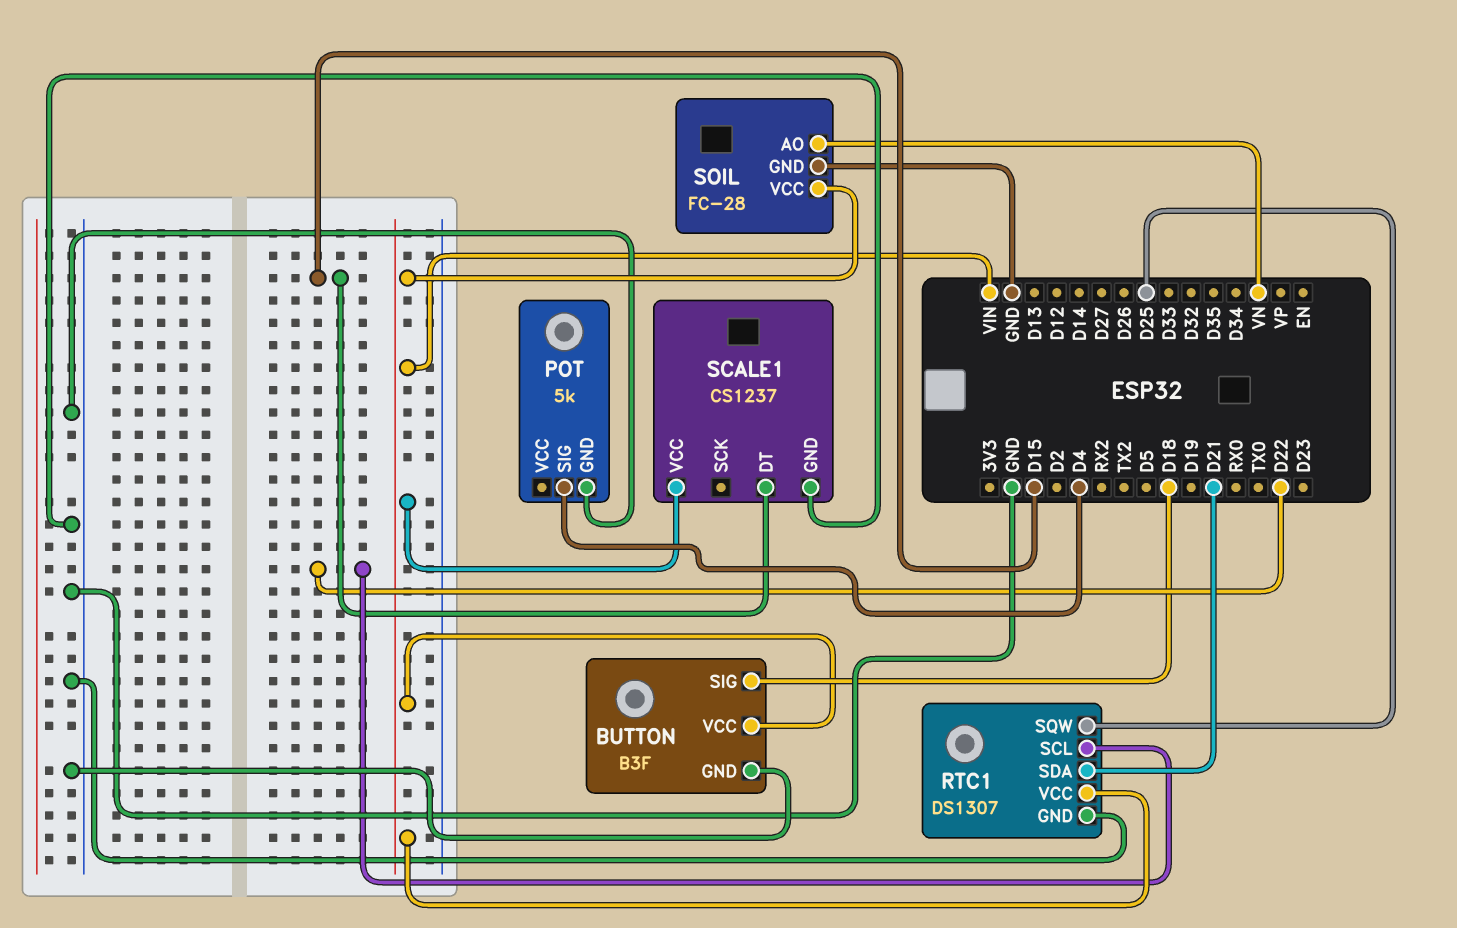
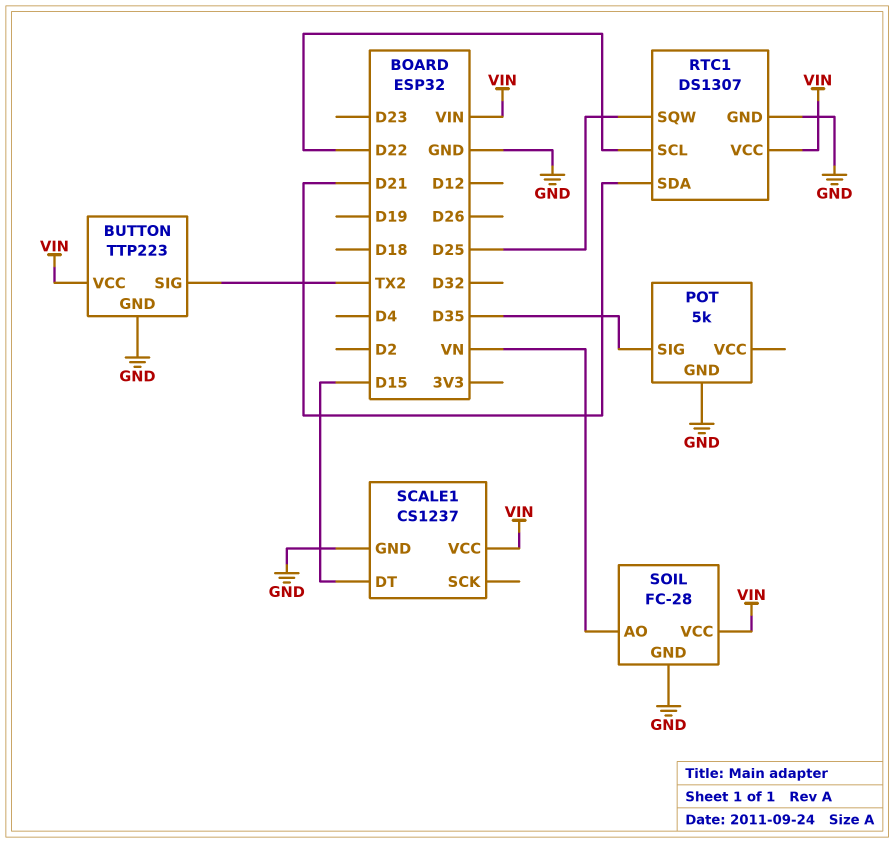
BUTTON: B3F -> TTP223
BUTTON pin SIG: D18 -> TX2
POT pin SIG: D4 -> D35

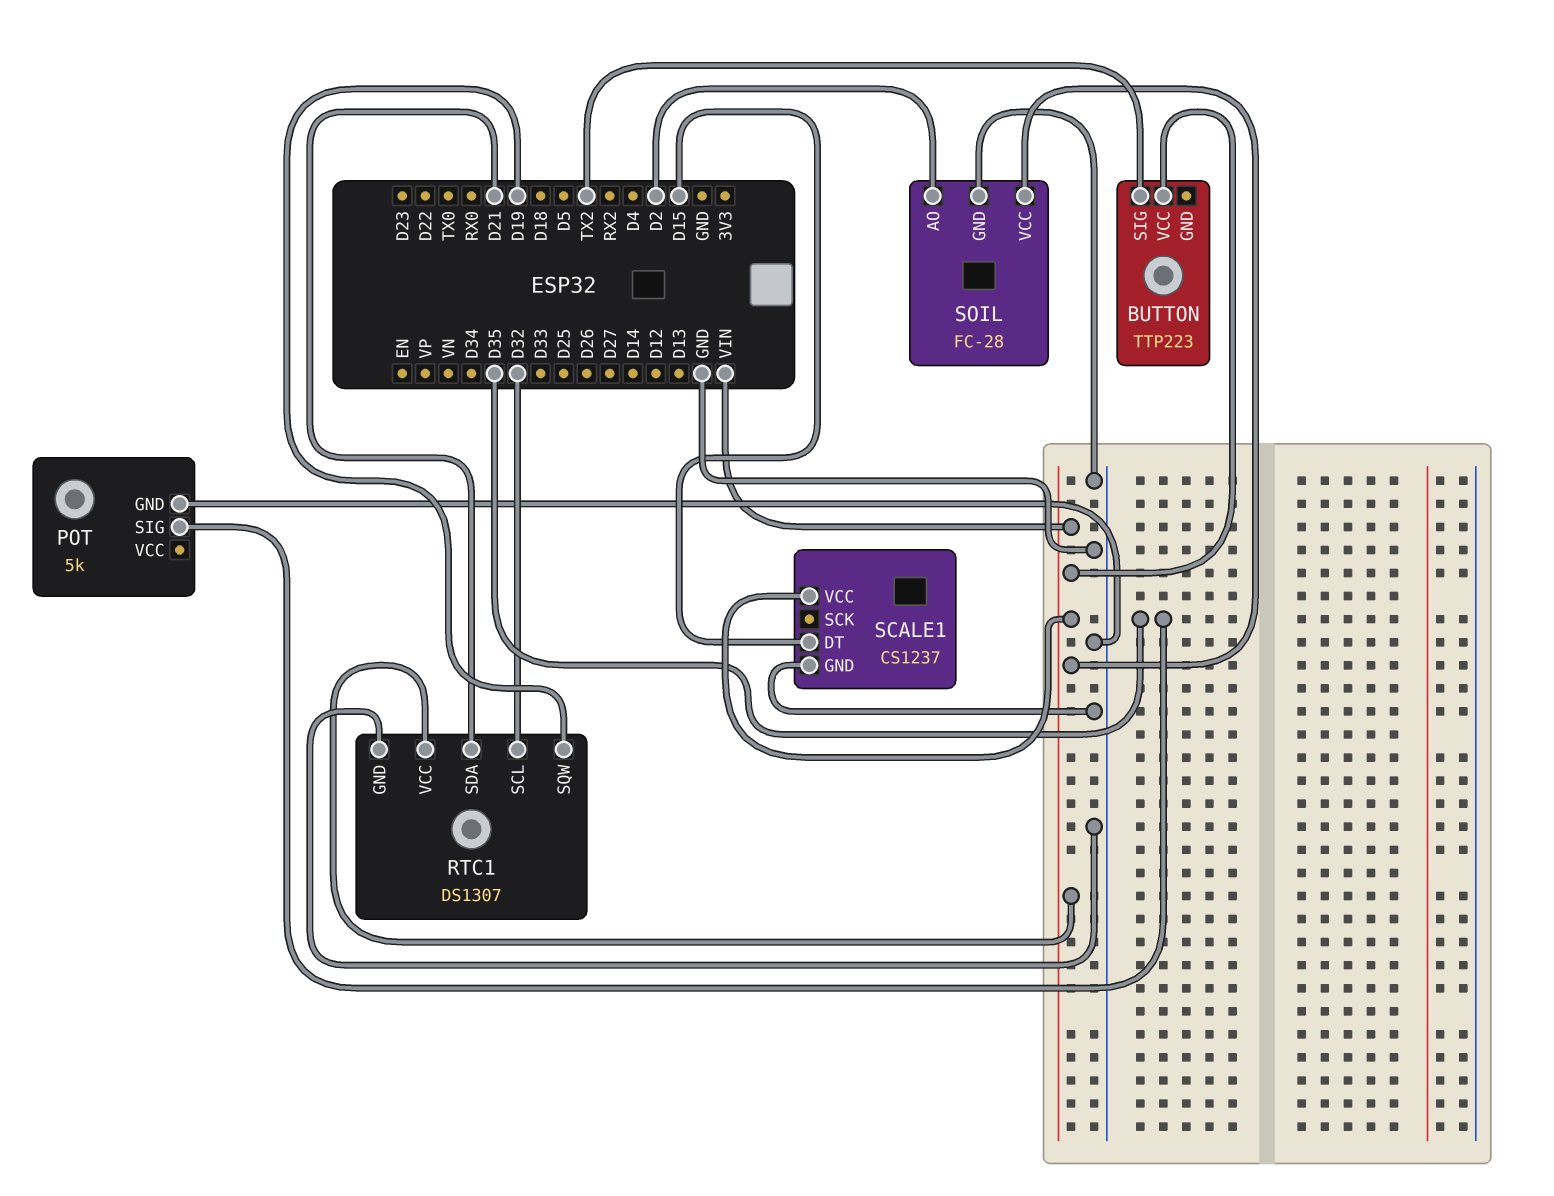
BUTTON pin GND: GND -> none
RTC1 pin SCL: D22 -> D32
RTC1 pin SQW: D25 -> D19
SOIL pin AO: VN -> D2

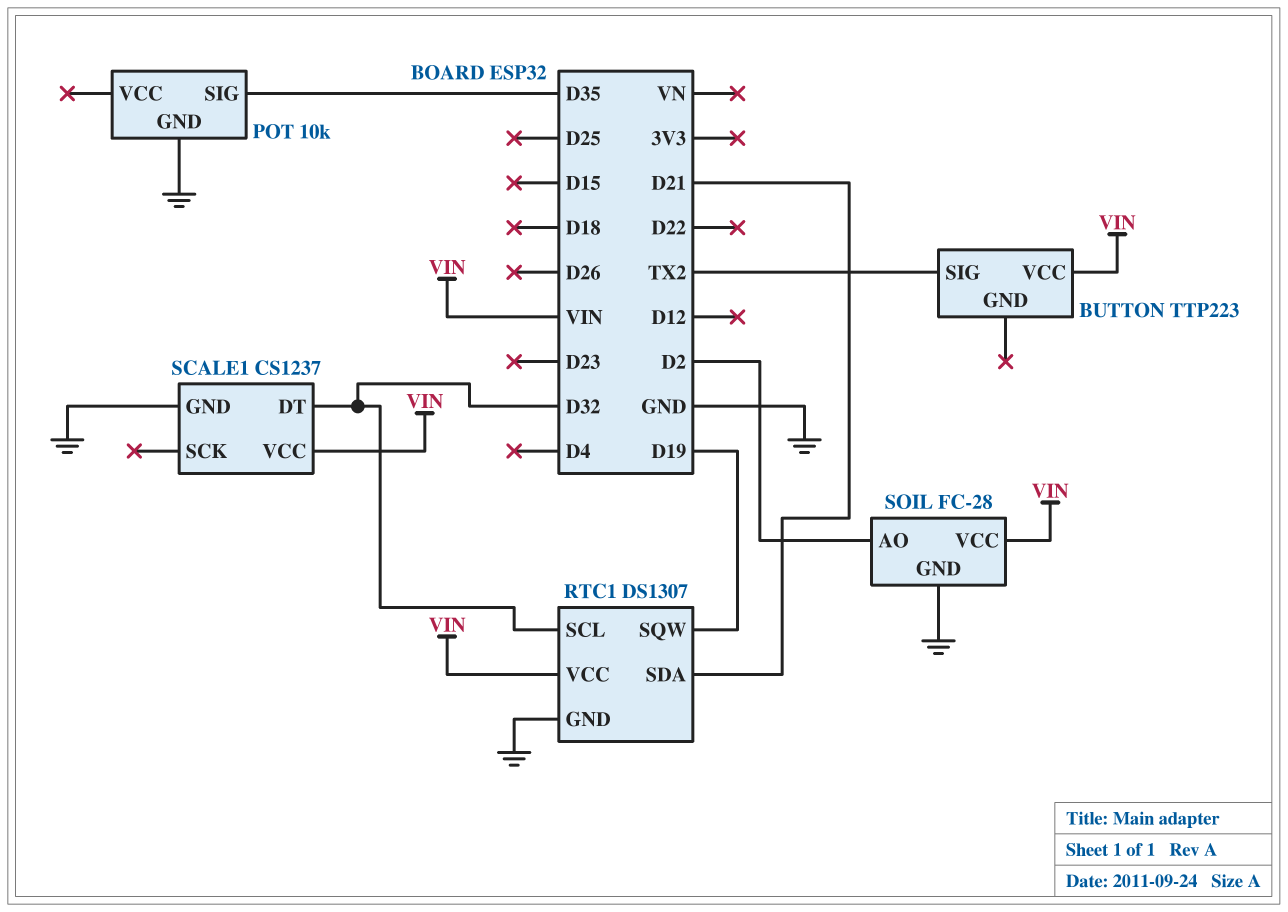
POT: 5k -> 10k
SCALE1 pin DT: D15 -> D32

